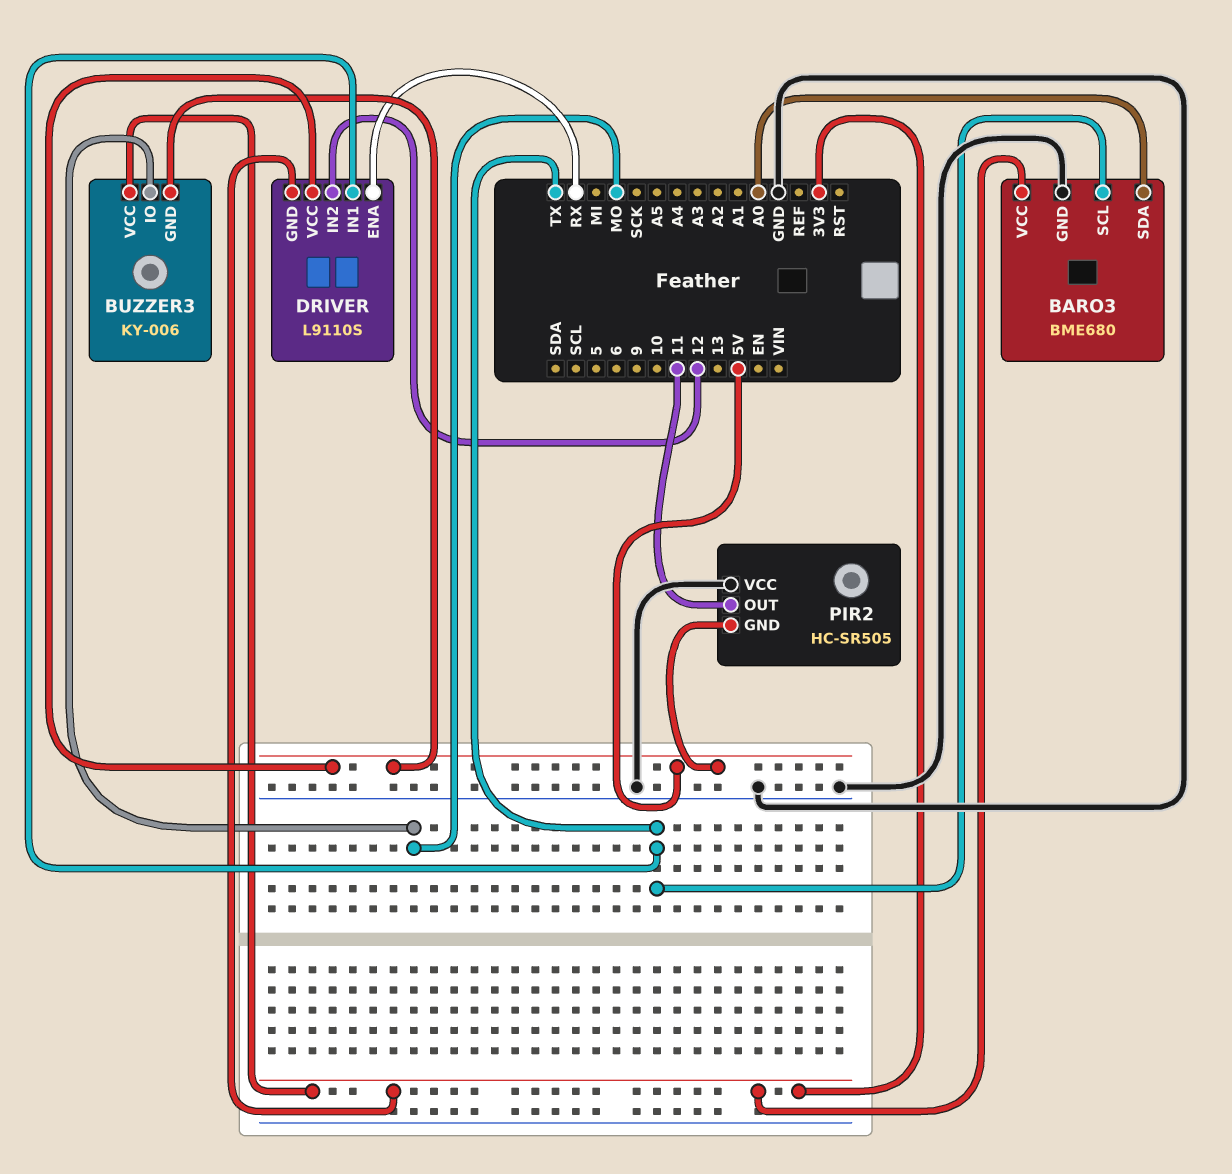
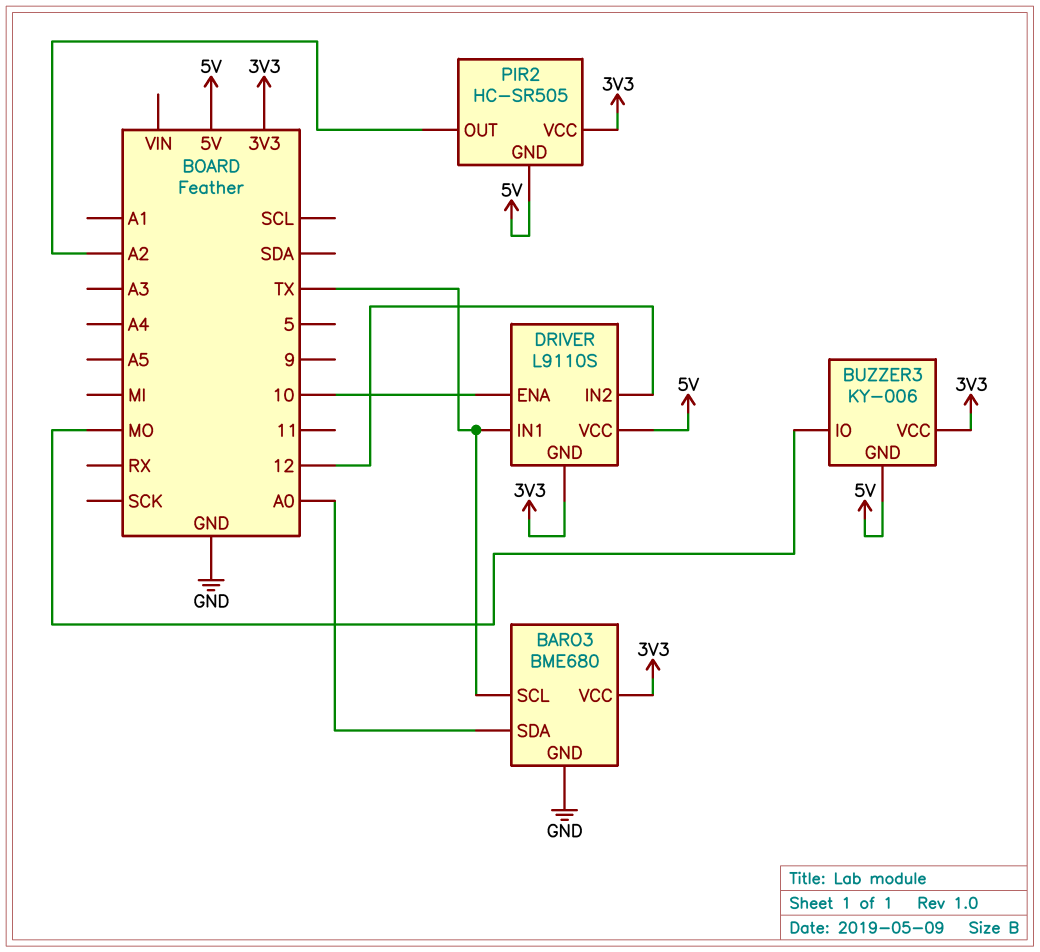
DRIVER pin ENA: RX -> 10
PIR2 pin OUT: 11 -> A2
PIR2 pin VCC: GND -> 3V3

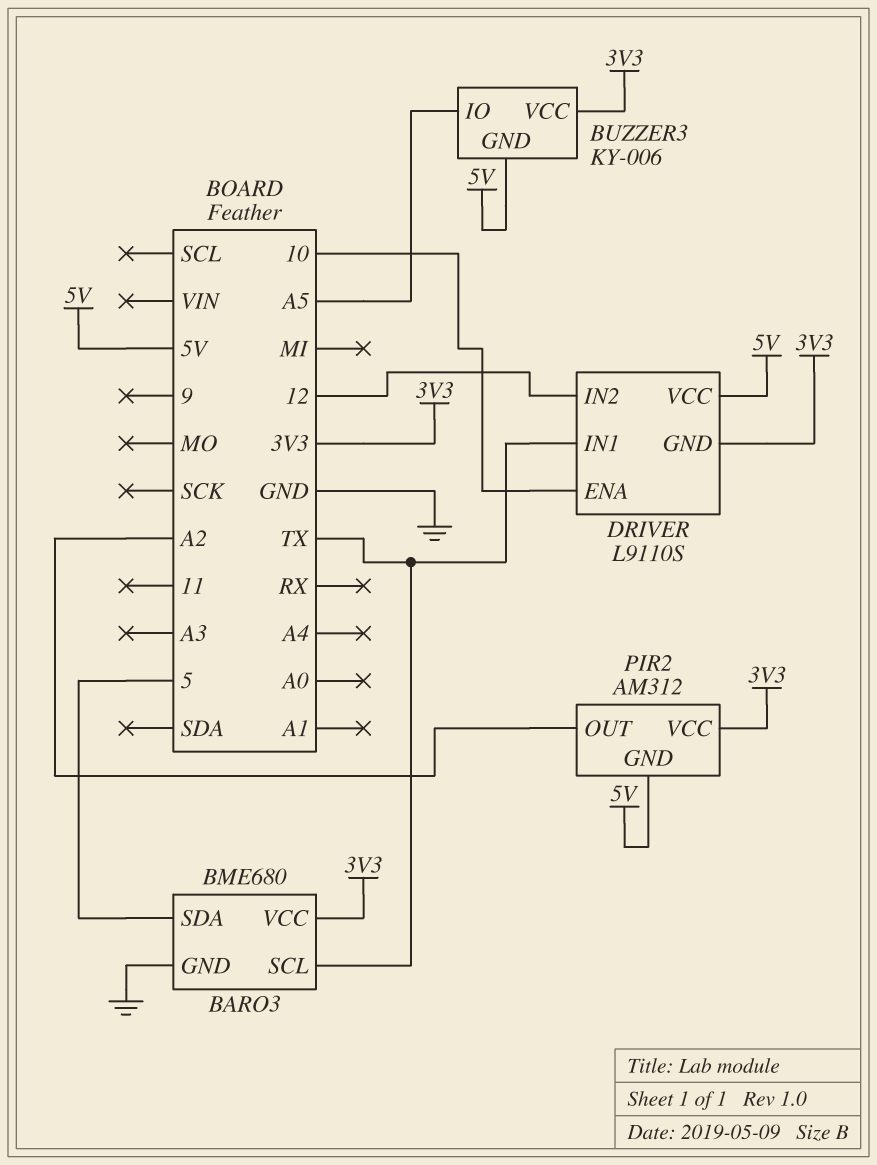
BARO3 pin SDA: A0 -> 5
BUZZER3 pin IO: MO -> A5
PIR2: HC-SR505 -> AM312

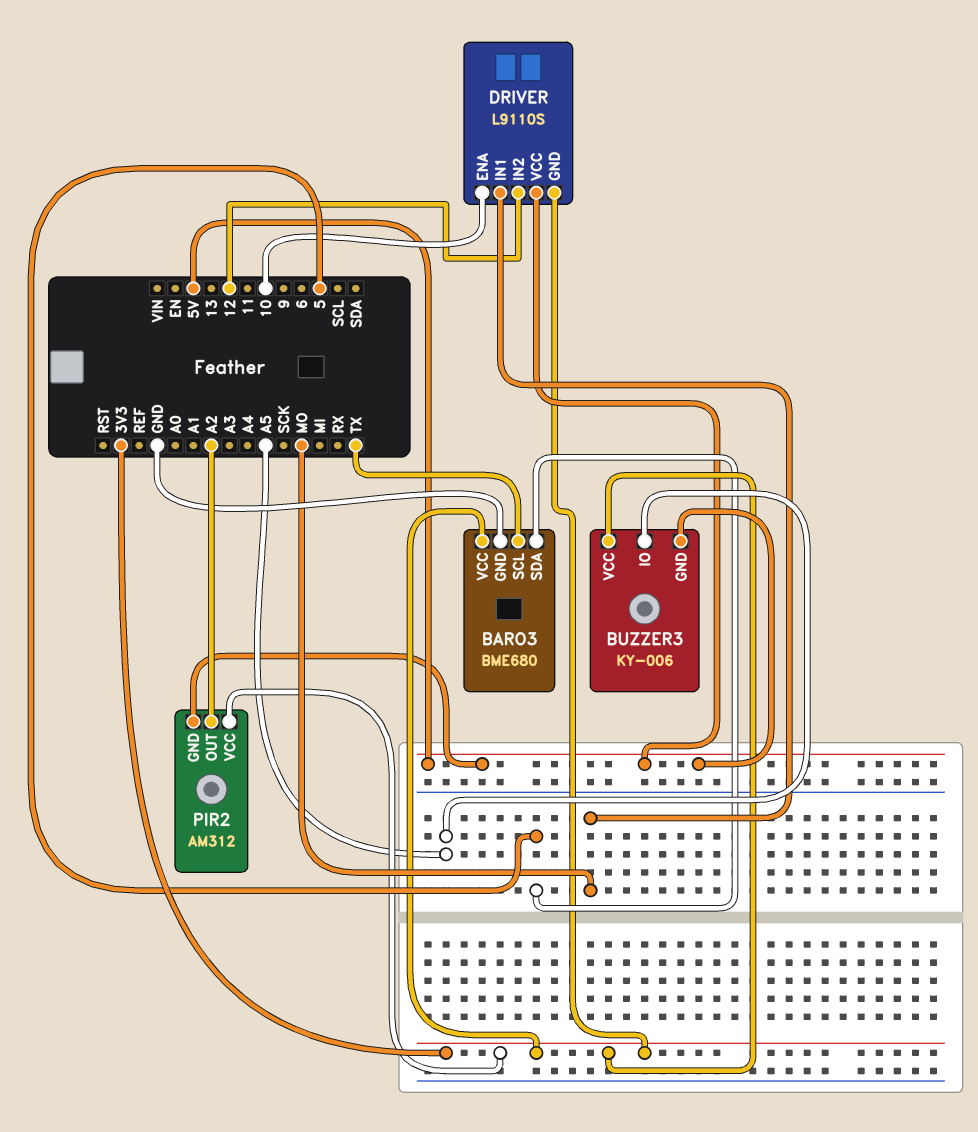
DRIVER pin IN1: TX -> MO

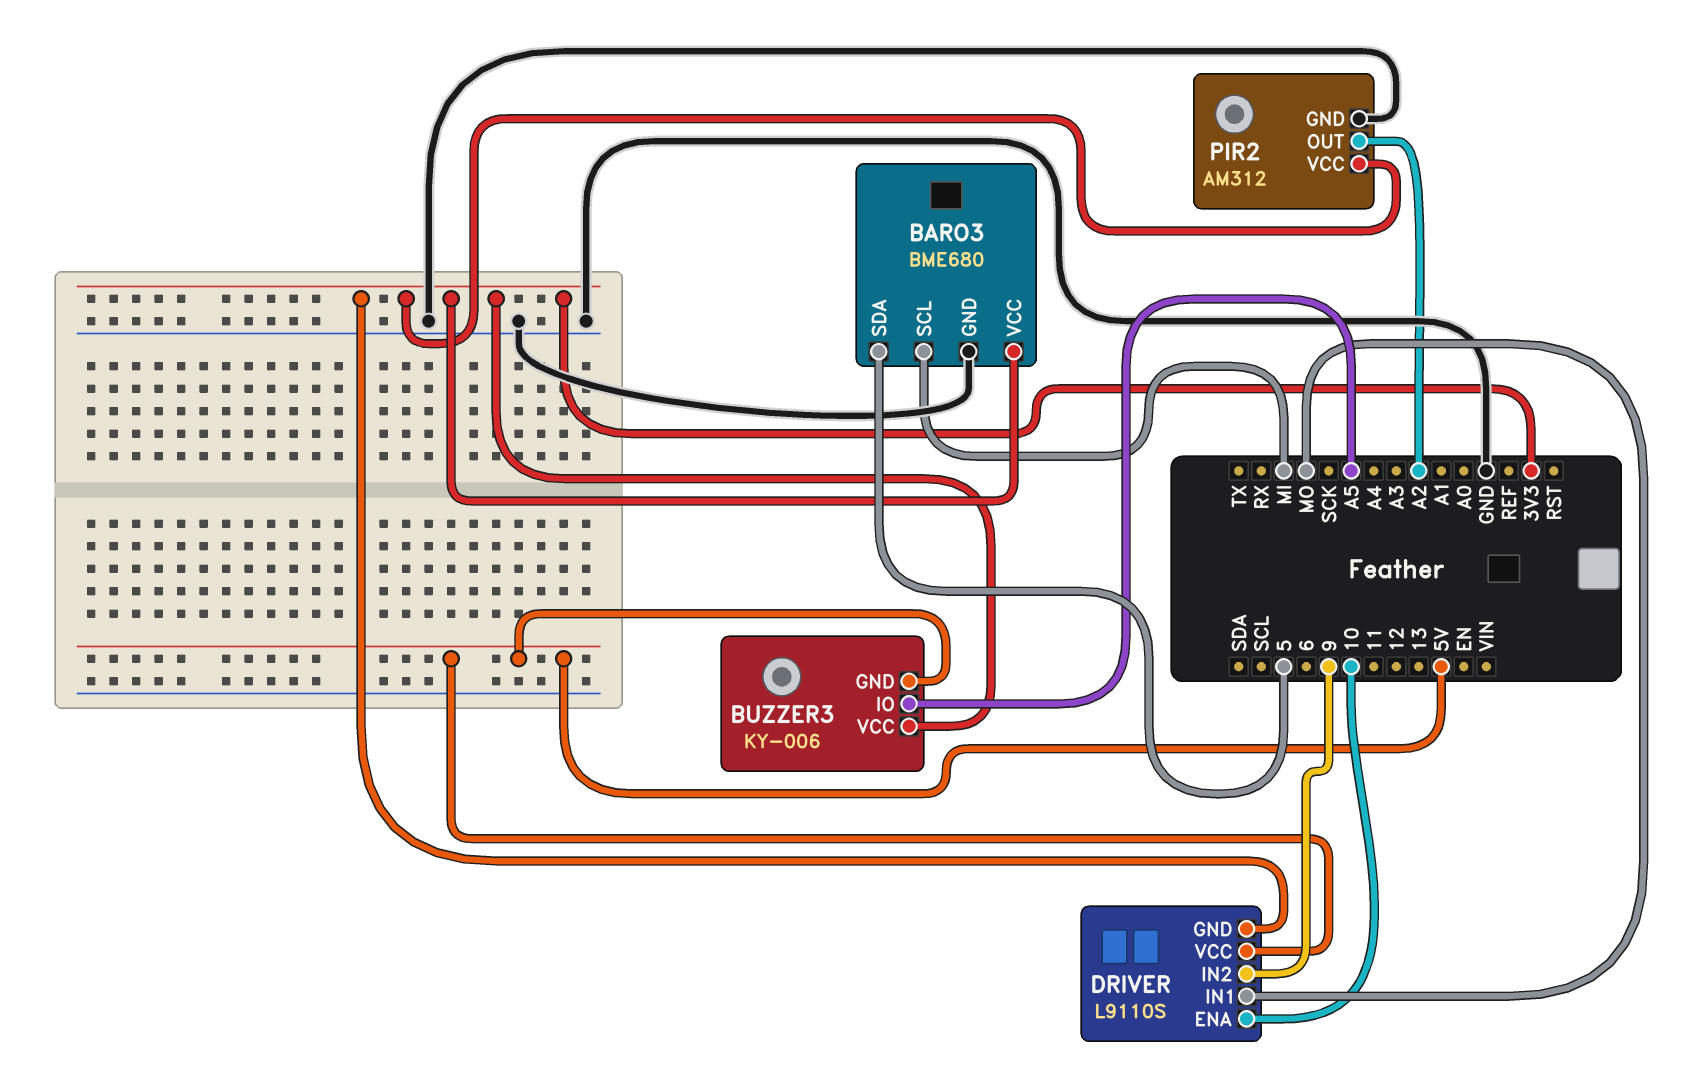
BARO3 pin SCL: TX -> MI
DRIVER pin IN2: 12 -> 9
PIR2 pin GND: 5V -> GND

